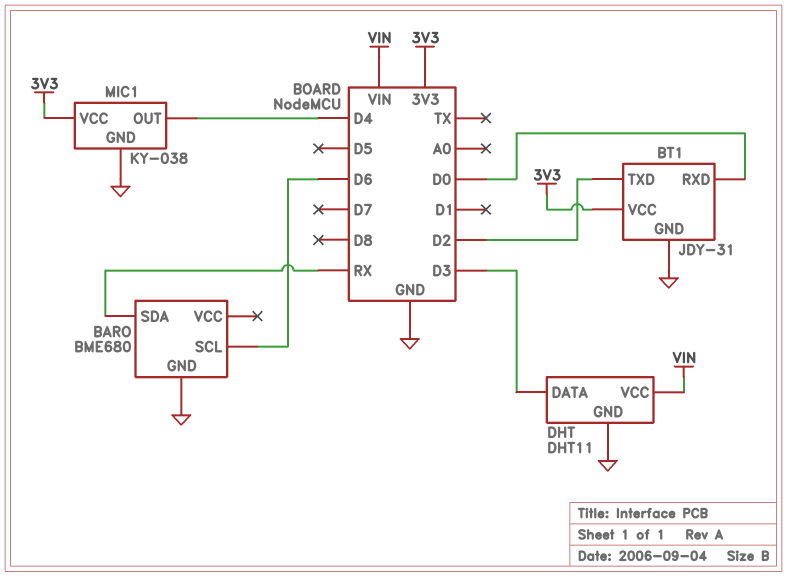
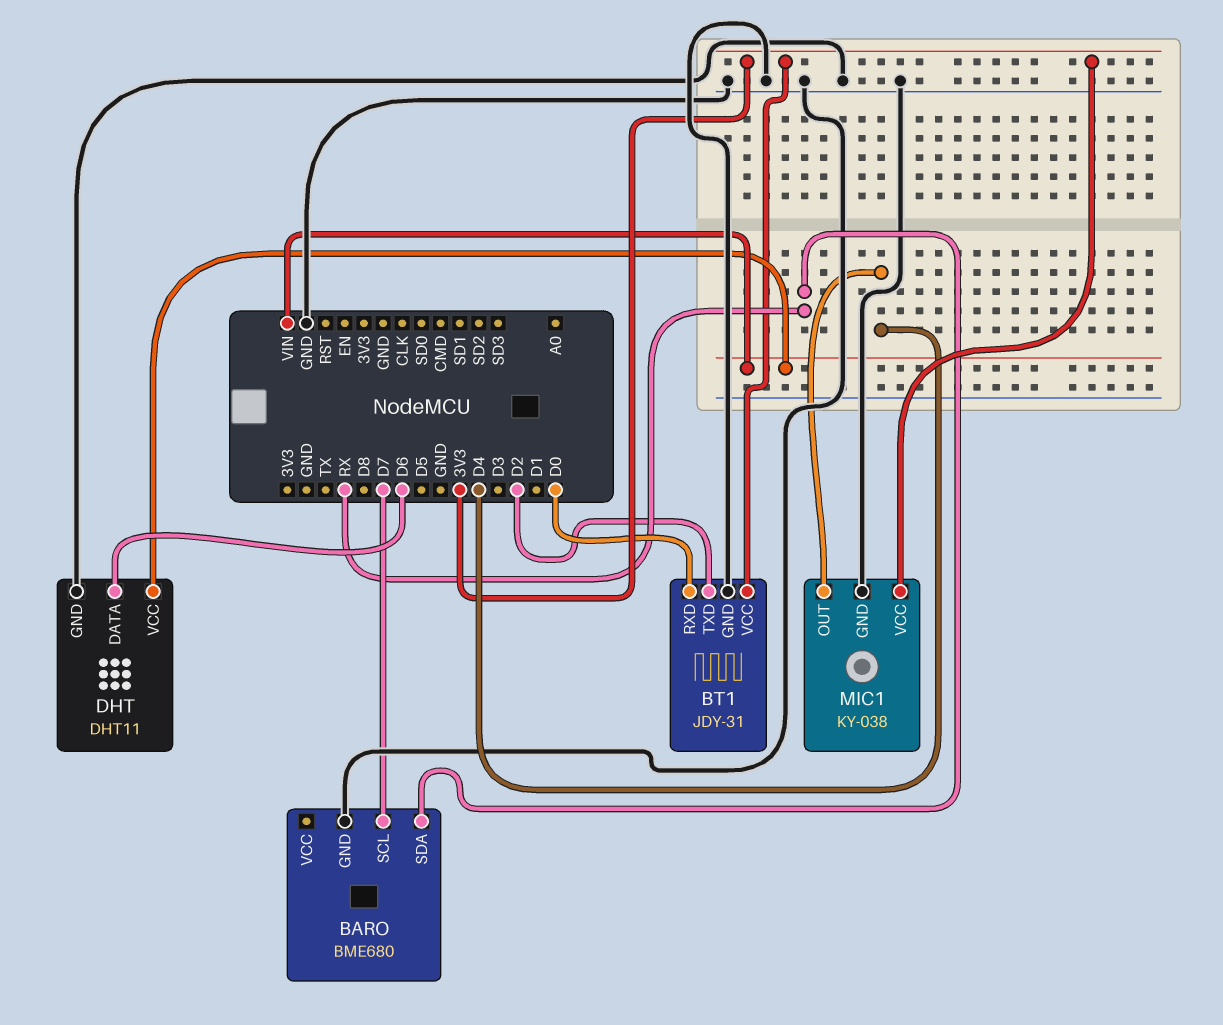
BARO pin SCL: D6 -> D7
DHT pin DATA: D3 -> D6

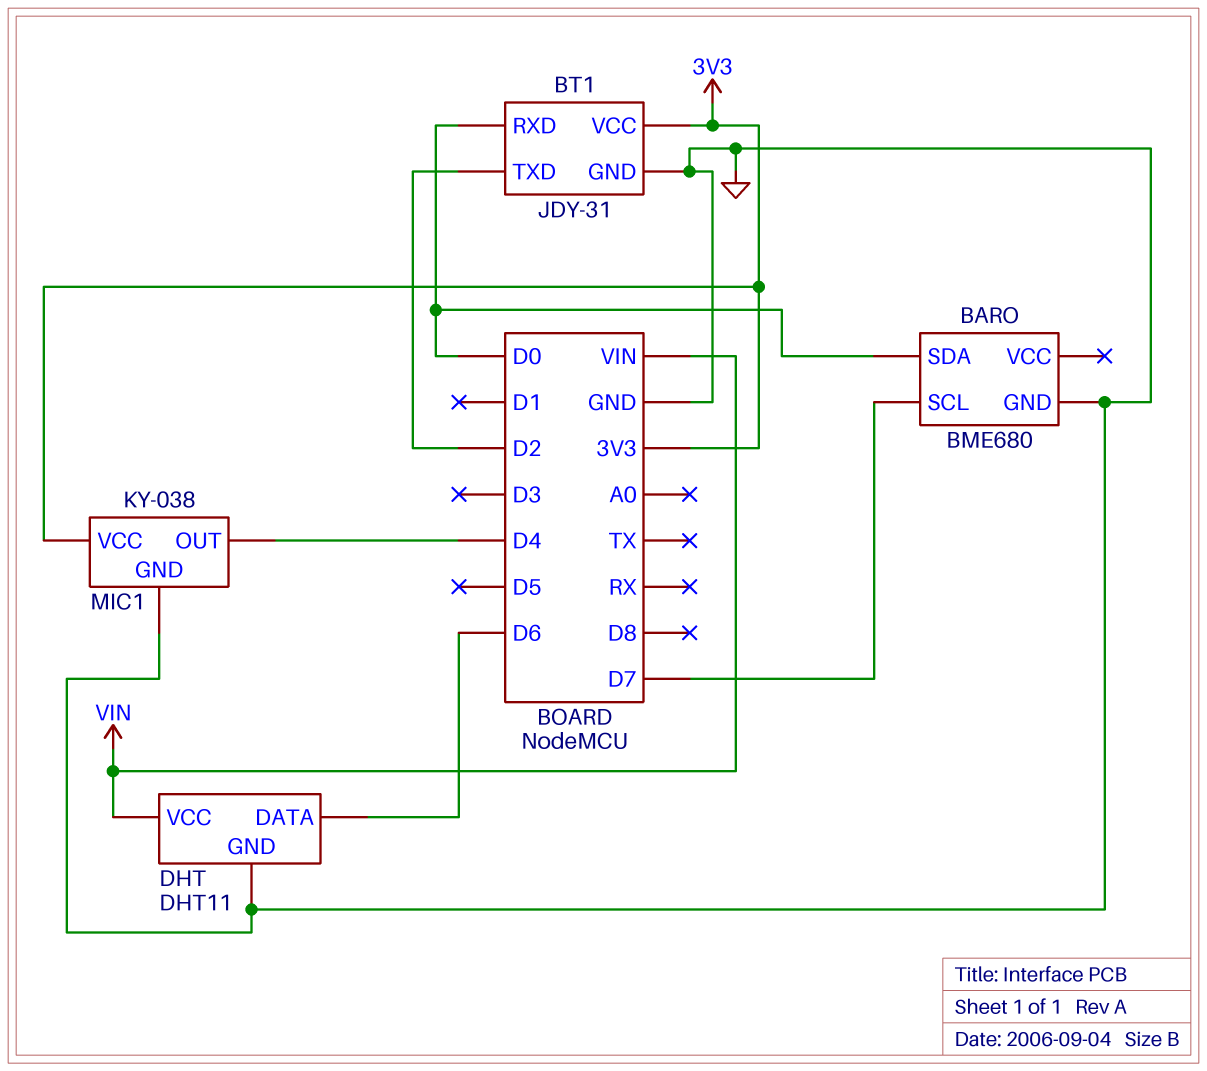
BARO pin SDA: RX -> D0

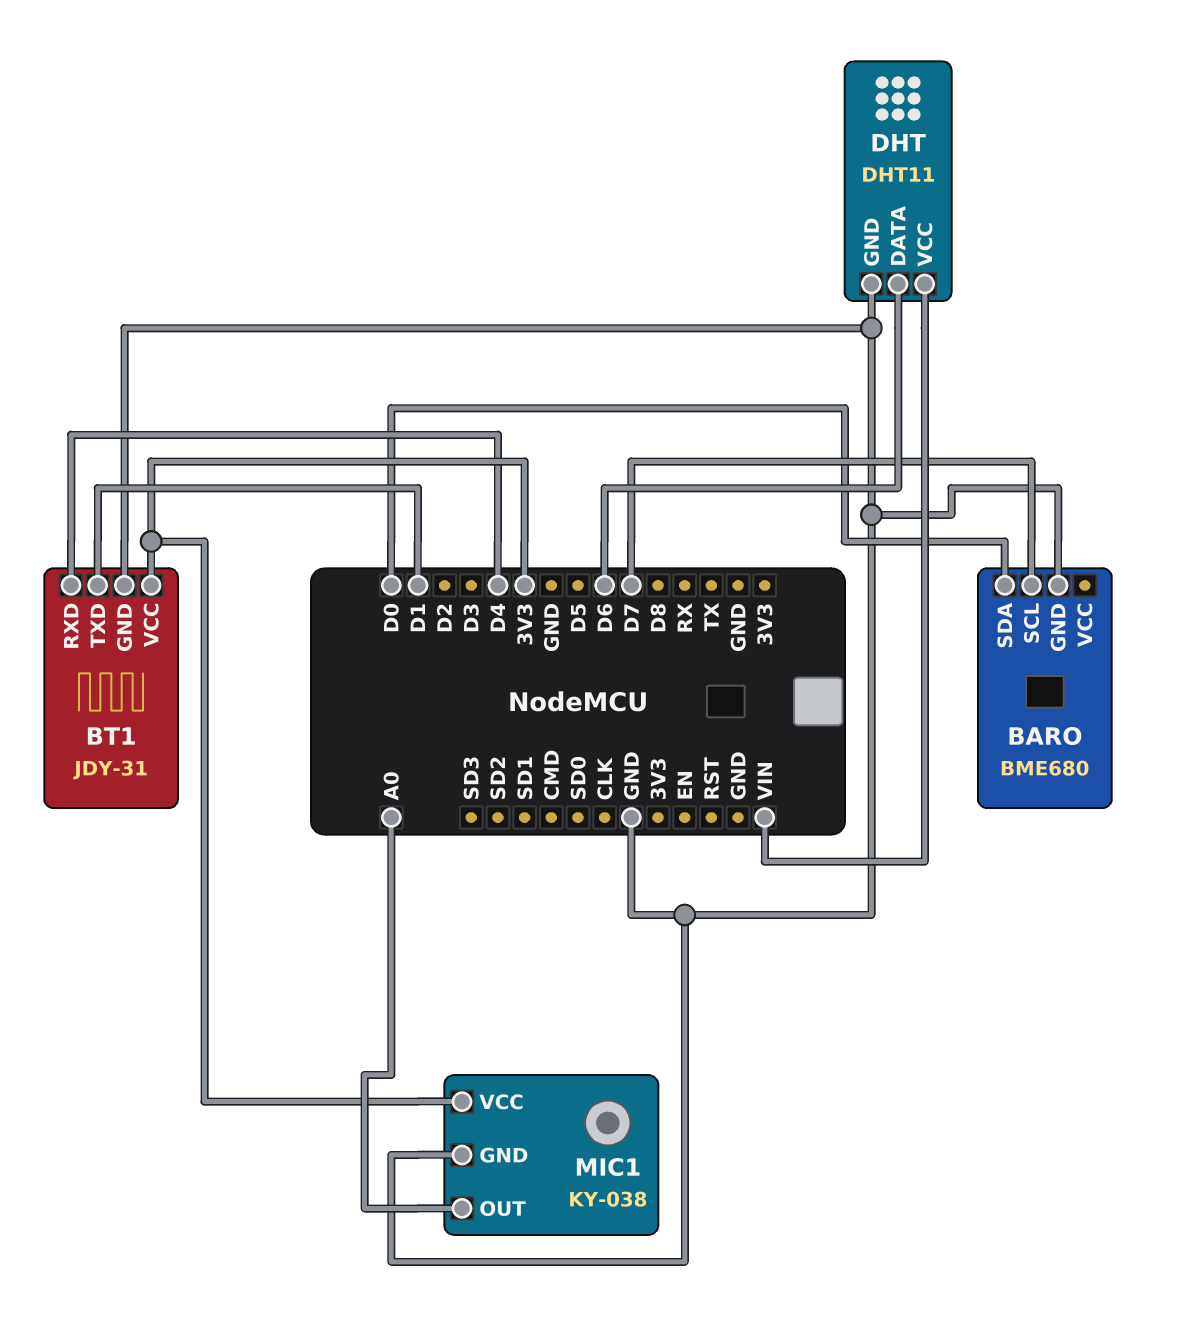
BT1 pin RXD: D0 -> D4
BT1 pin TXD: D2 -> D1
MIC1 pin OUT: D4 -> A0

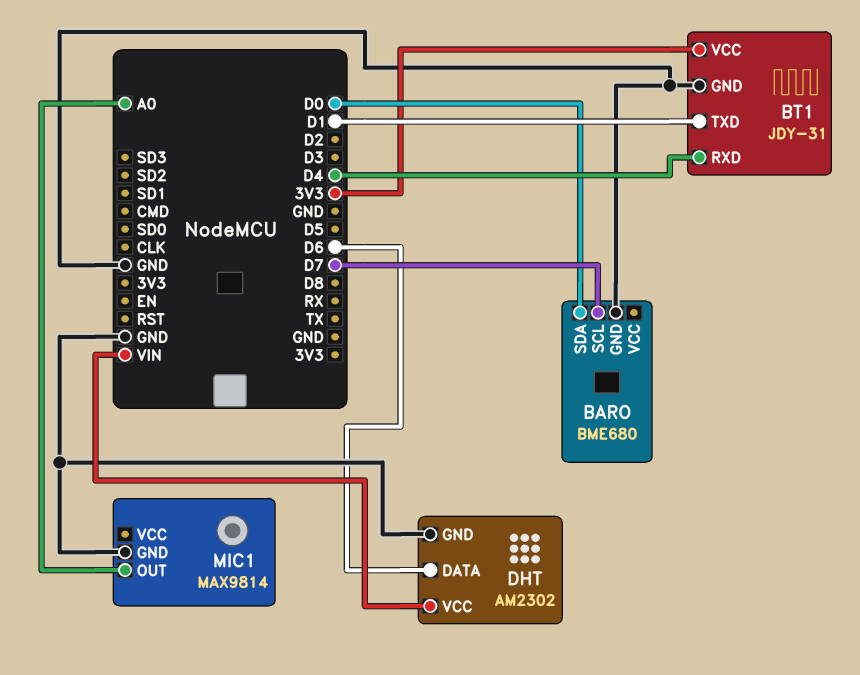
DHT: DHT11 -> AM2302
MIC1: KY-038 -> MAX9814
MIC1 pin VCC: 3V3 -> none

